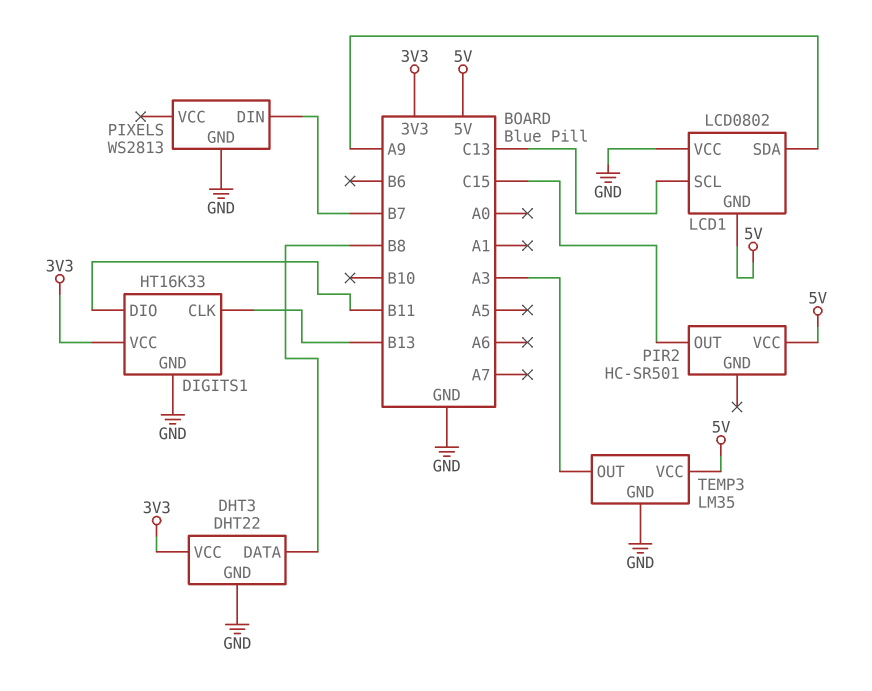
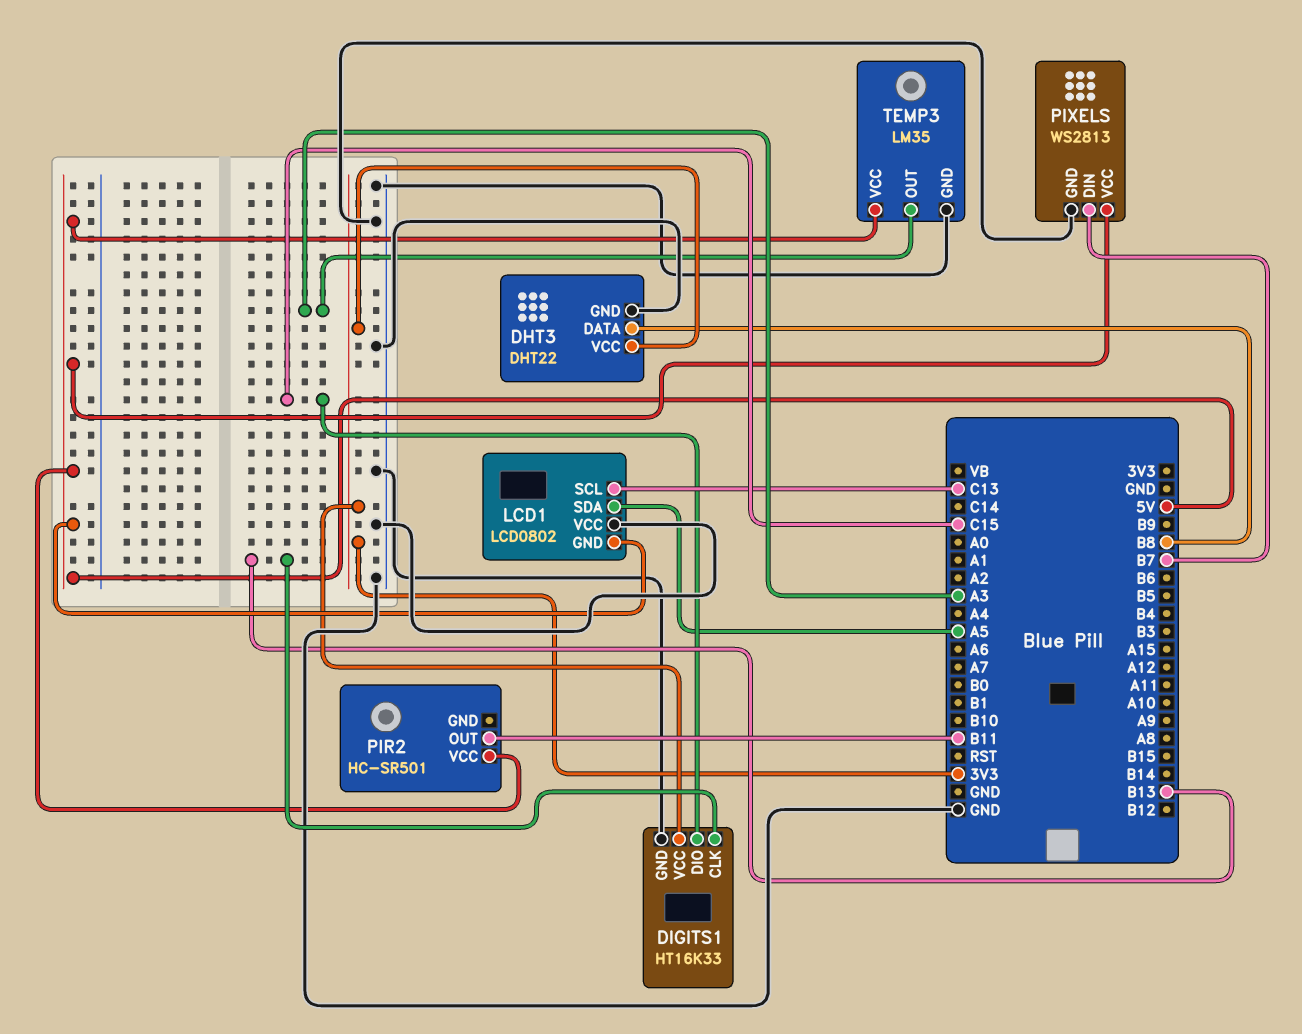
DIGITS1 pin DIO: B11 -> C15
LCD1 pin SDA: A9 -> A5
PIR2 pin OUT: C15 -> B11
PIXELS pin VCC: none -> 5V

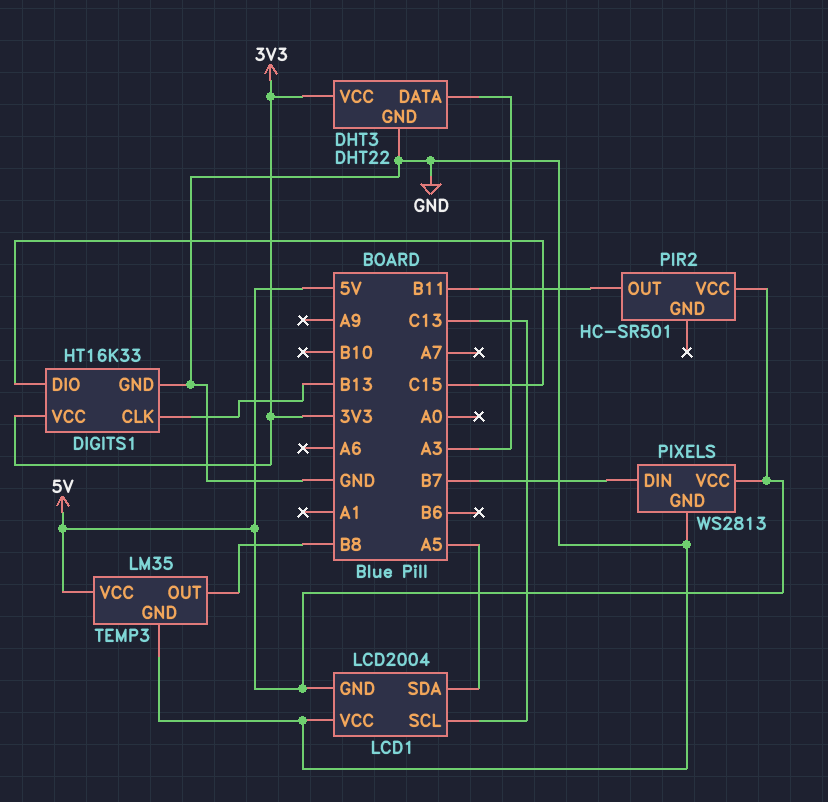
DHT3 pin DATA: B8 -> A3
LCD1: LCD0802 -> LCD2004
TEMP3 pin OUT: A3 -> B8

